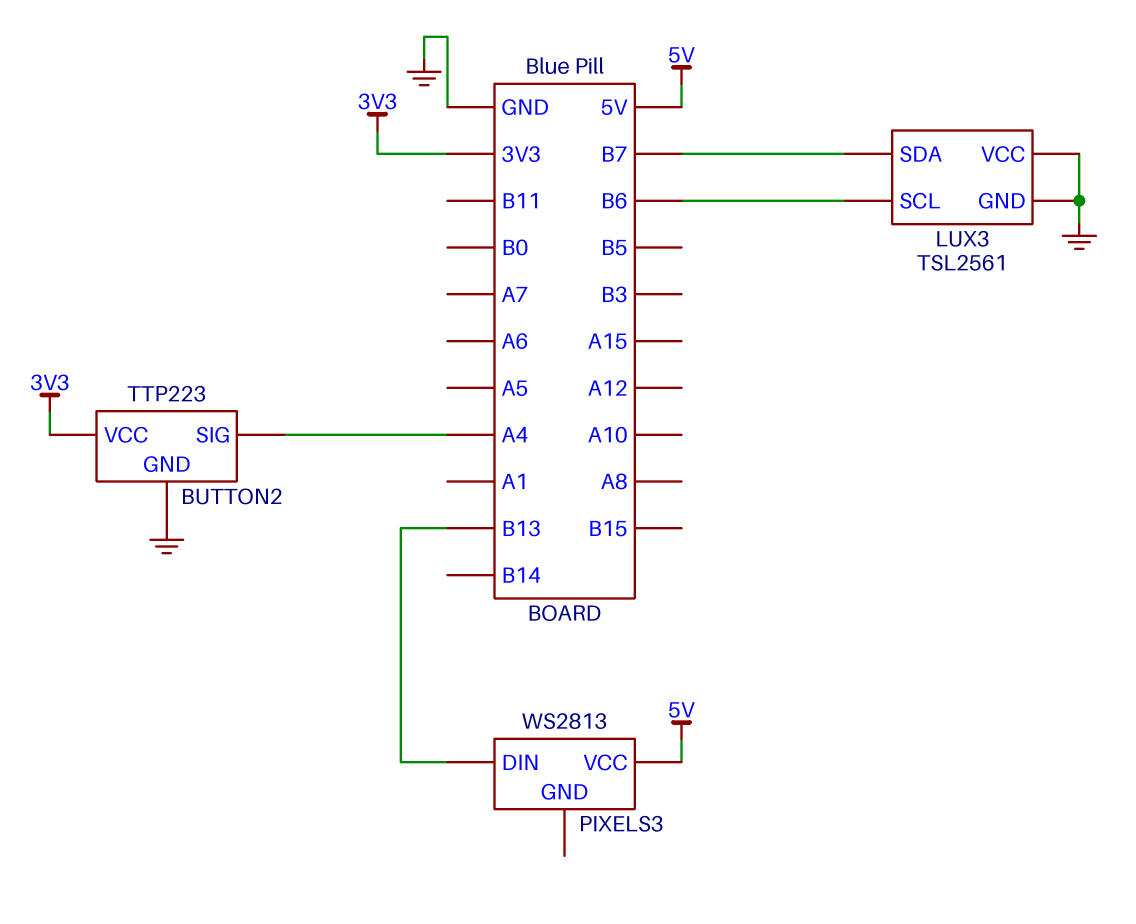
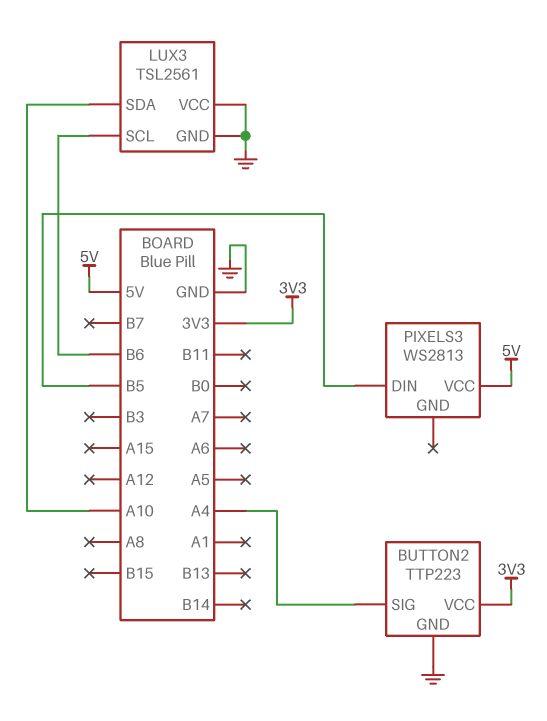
LUX3 pin SDA: B7 -> A10
PIXELS3 pin DIN: B13 -> B5

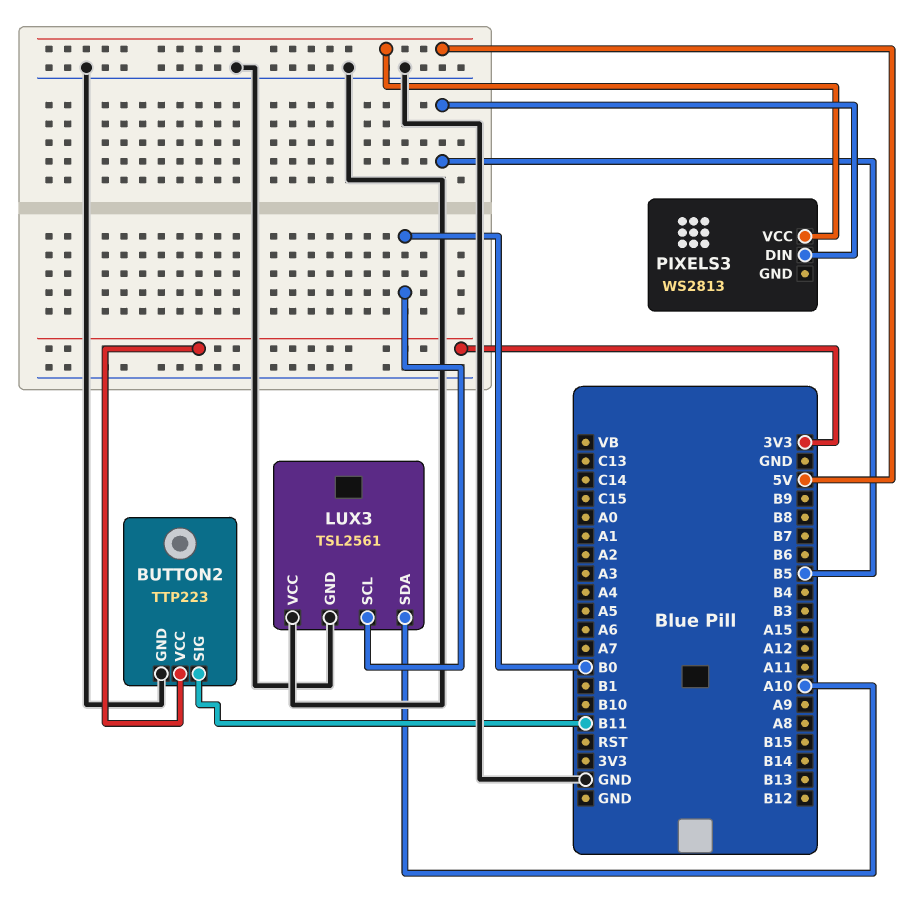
BUTTON2 pin SIG: A4 -> B11
LUX3 pin SCL: B6 -> B0

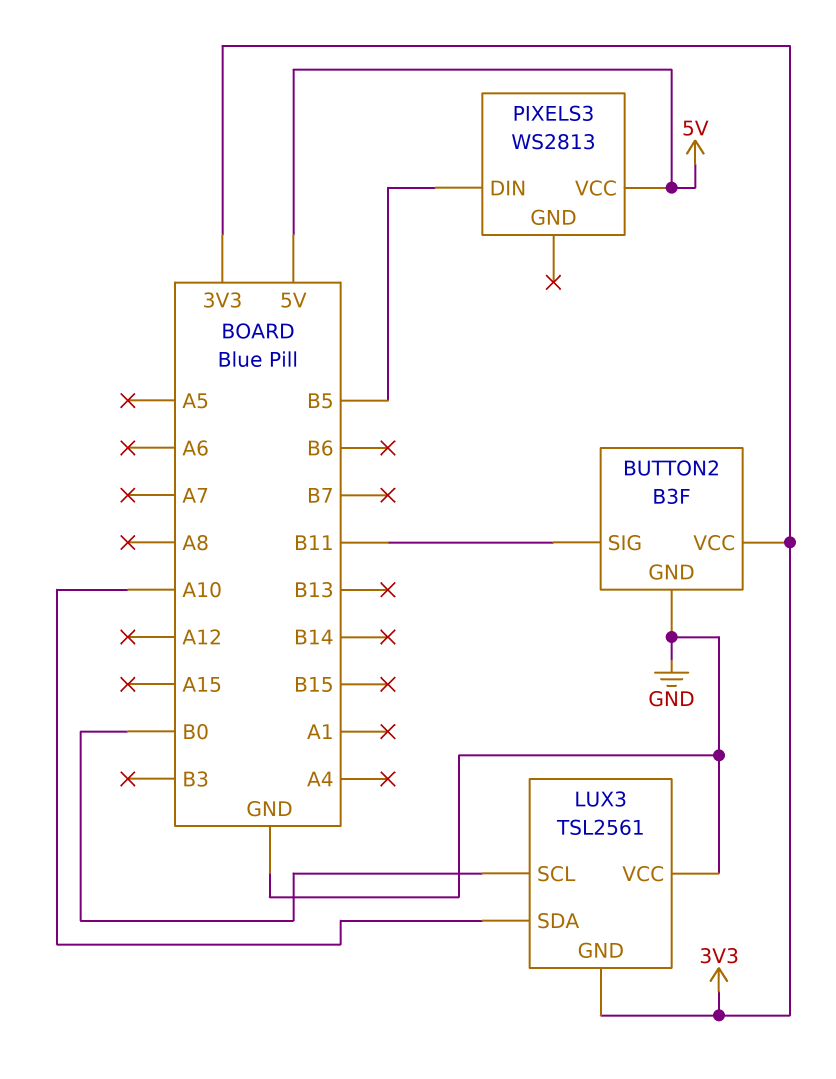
BUTTON2: TTP223 -> B3F
LUX3 pin GND: GND -> 3V3

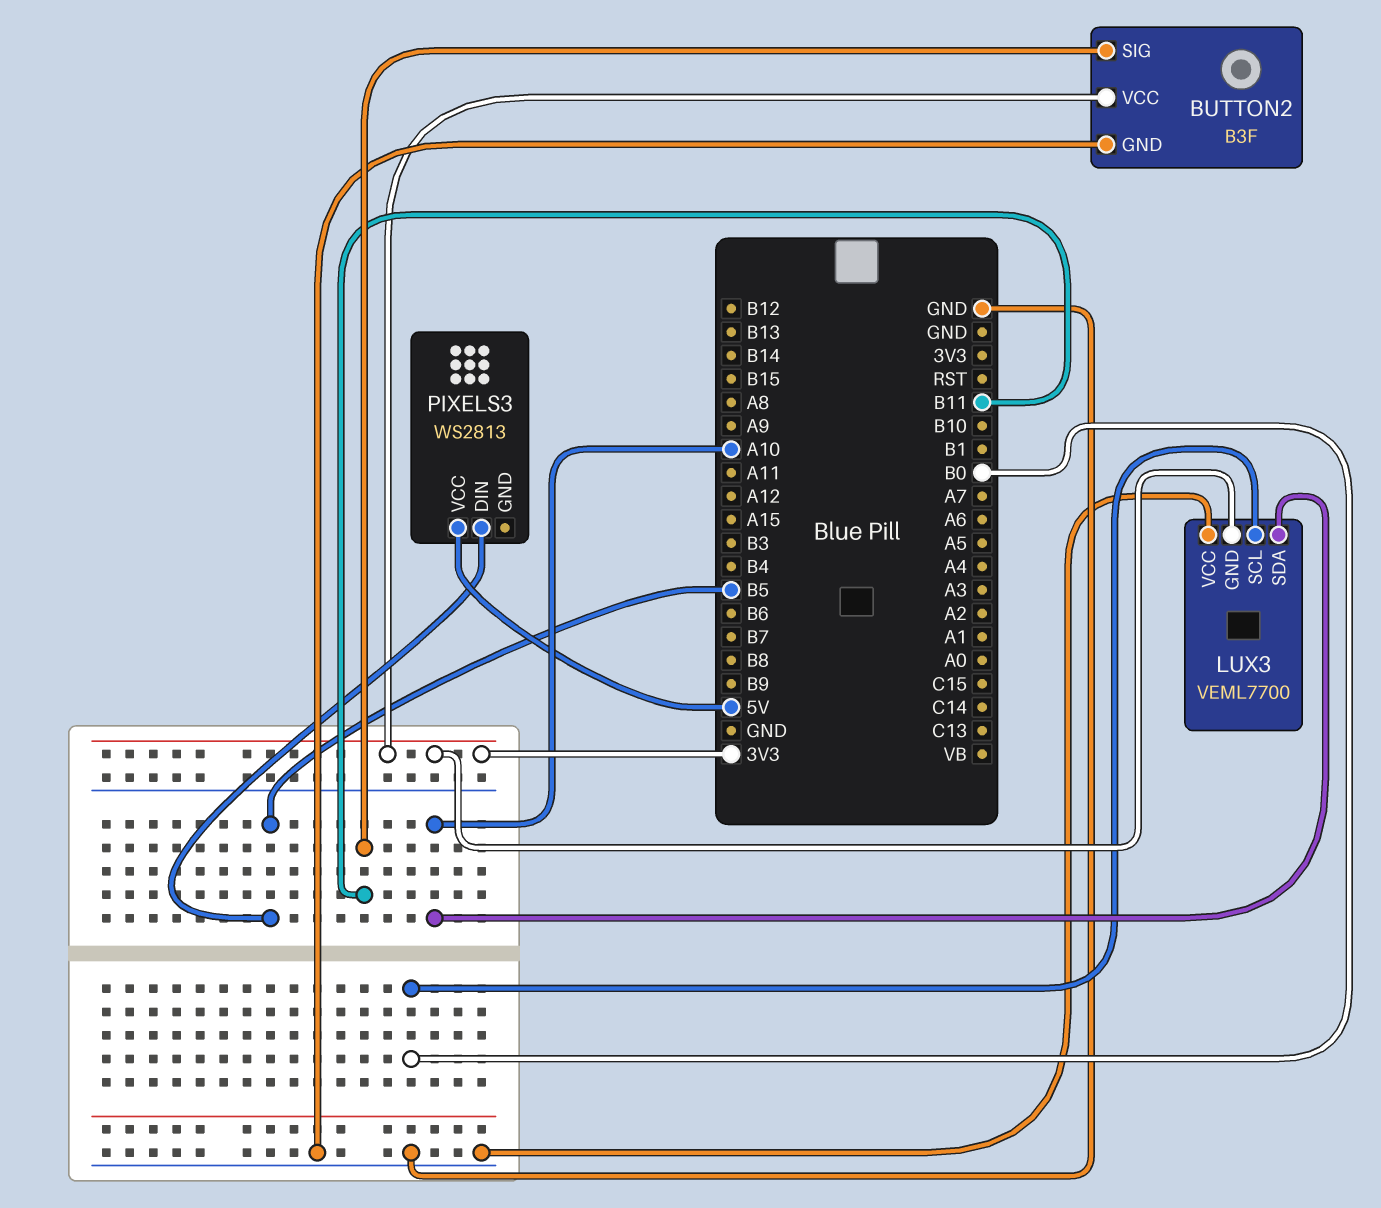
LUX3: TSL2561 -> VEML7700

